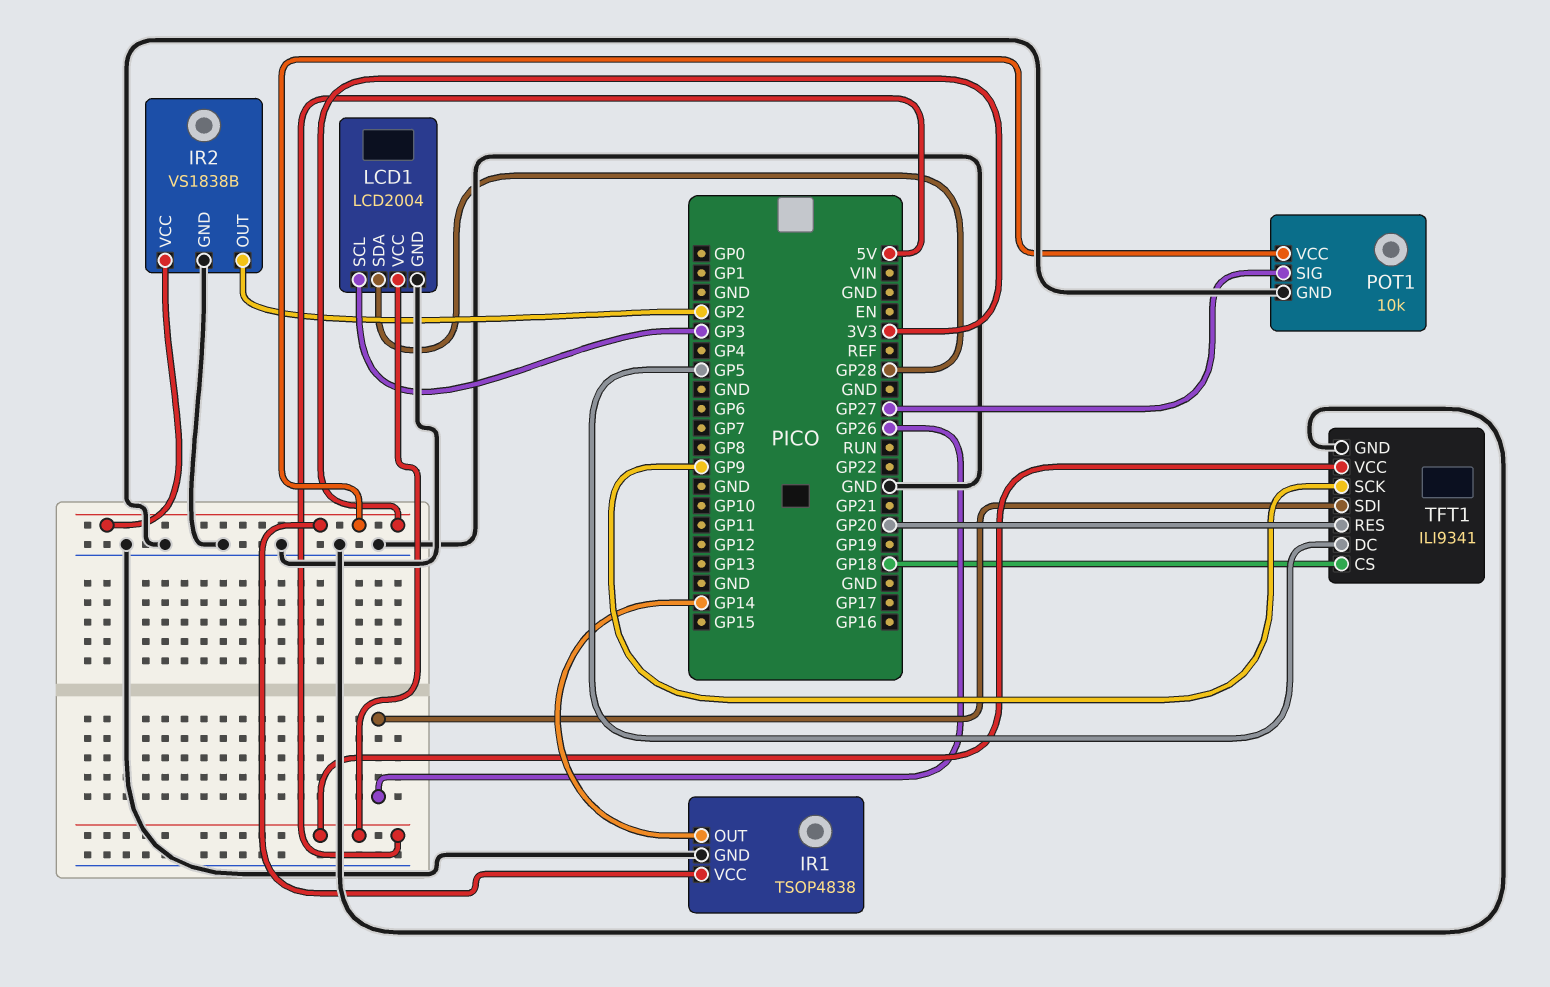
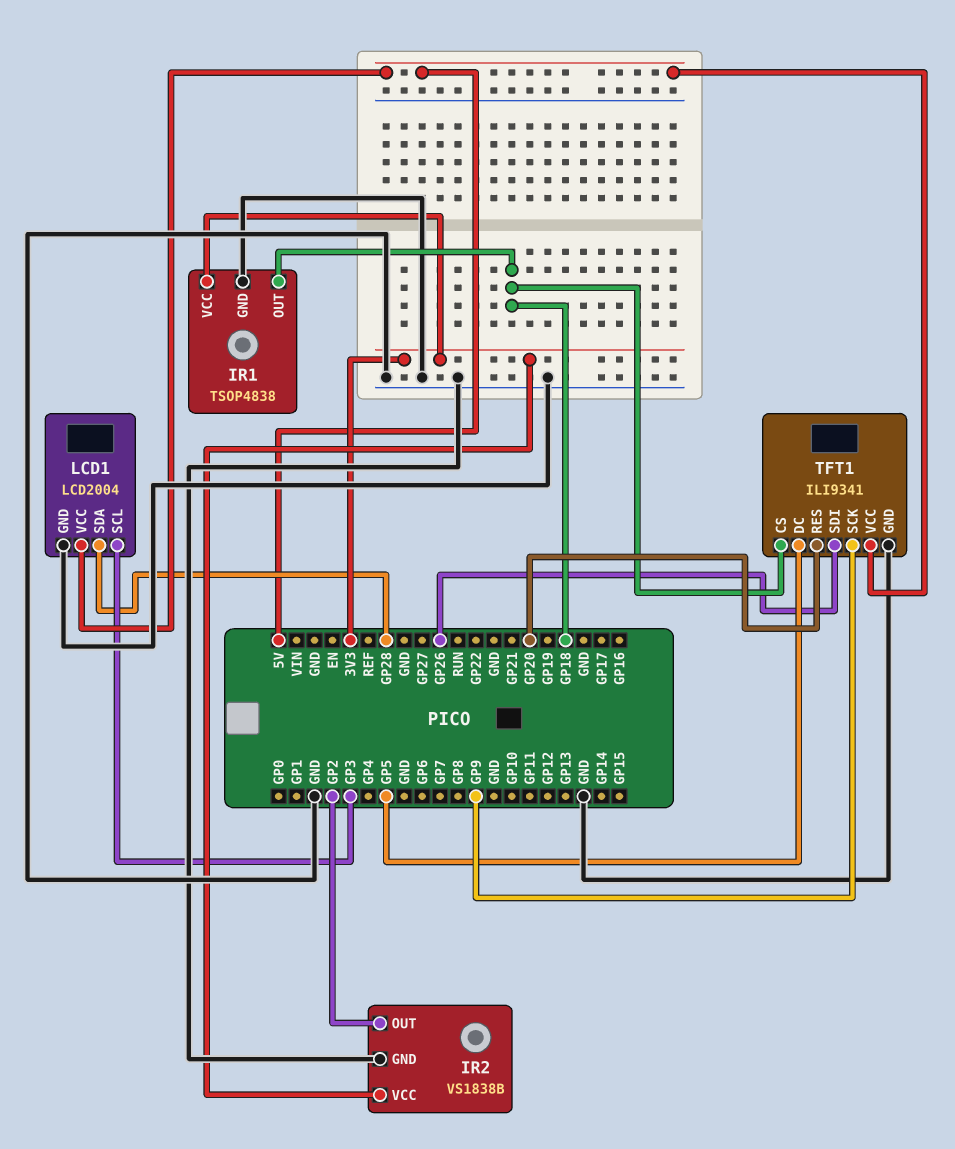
IR1 pin OUT: GP14 -> GP18
POT1: 10k -> none
POT1 pin GND: GND -> none
POT1 pin SIG: GP27 -> none
POT1 pin VCC: 3V3 -> none

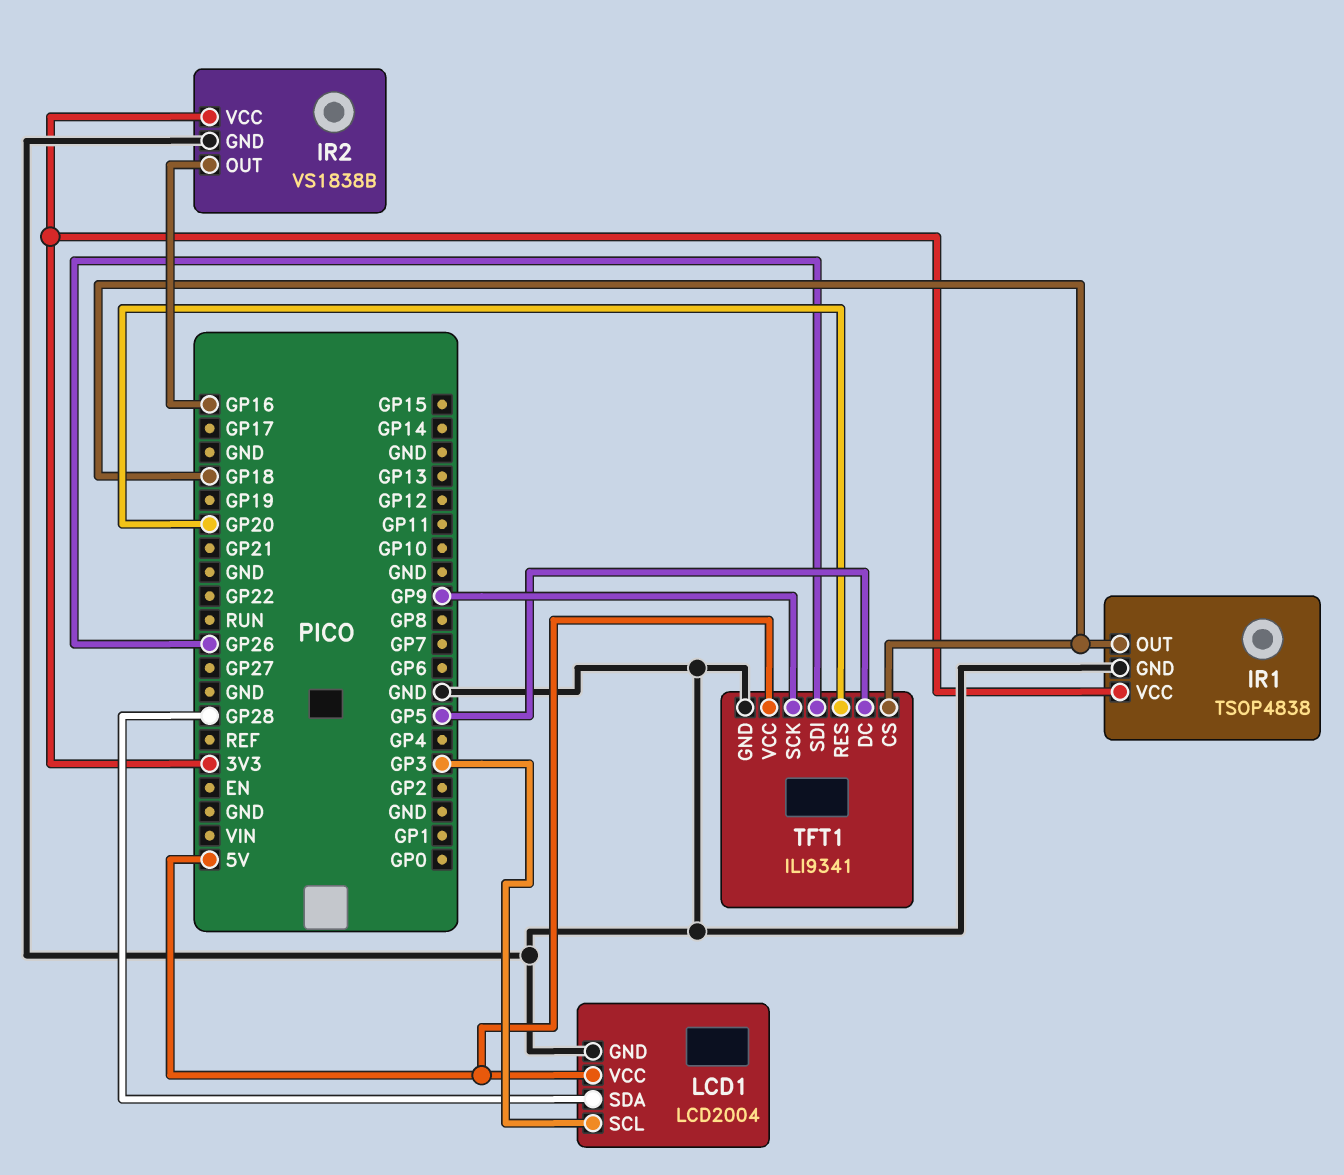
IR2 pin OUT: GP2 -> GP16

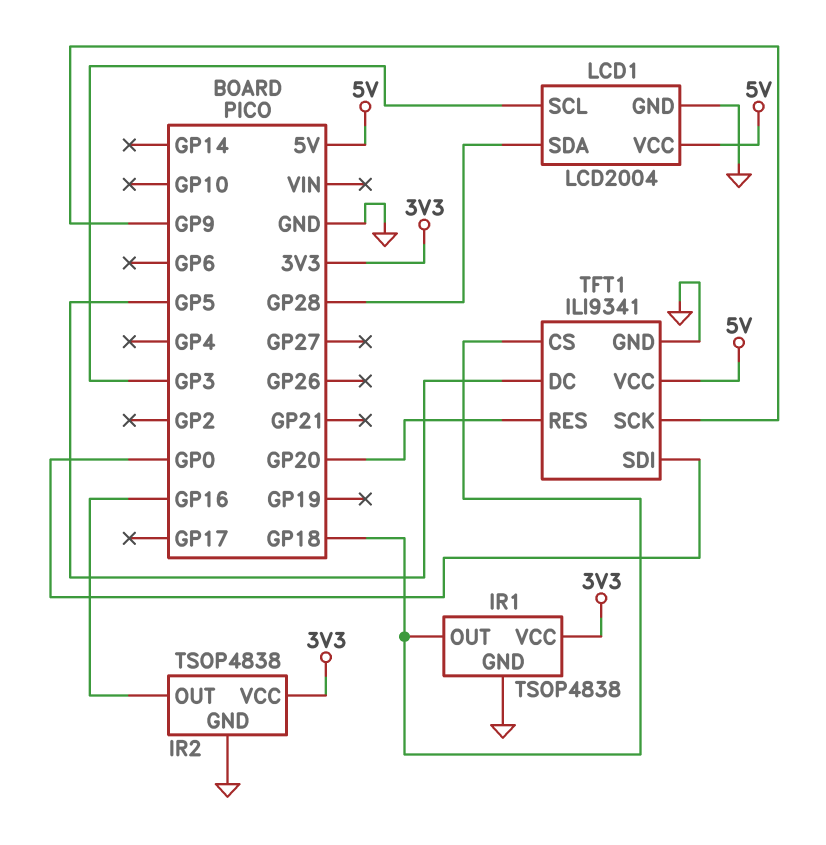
IR2: VS1838B -> TSOP4838
TFT1 pin SDI: GP26 -> GP0

